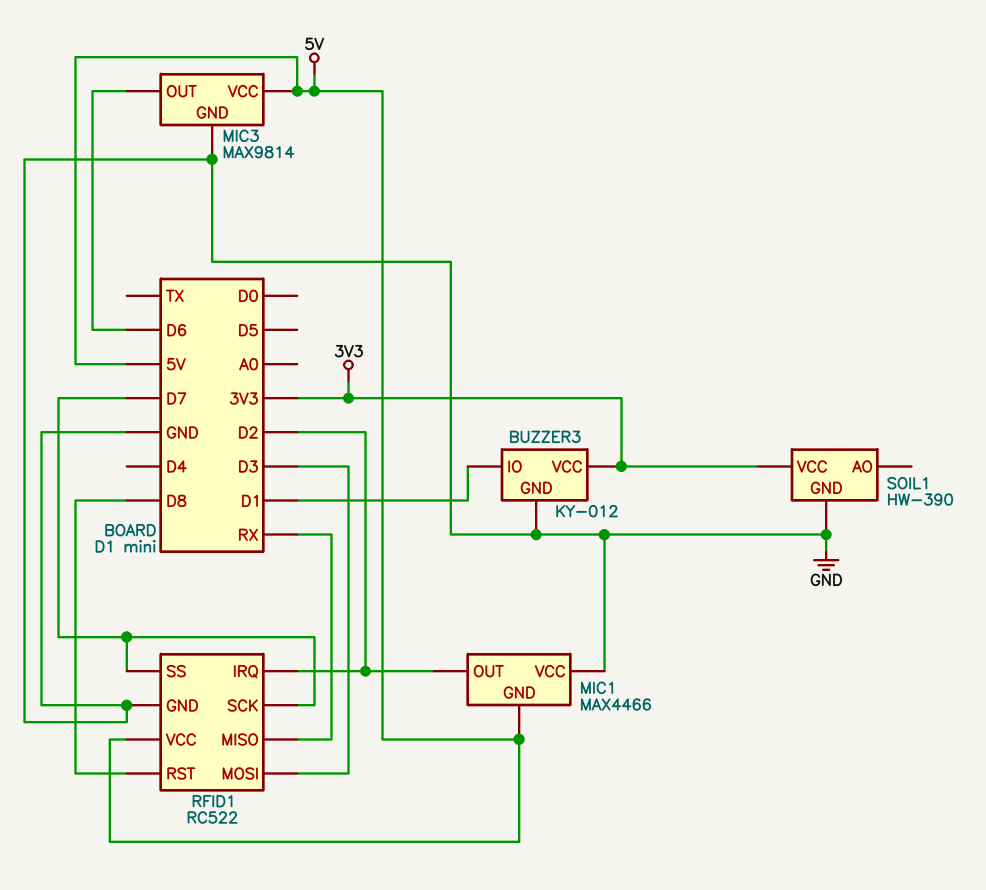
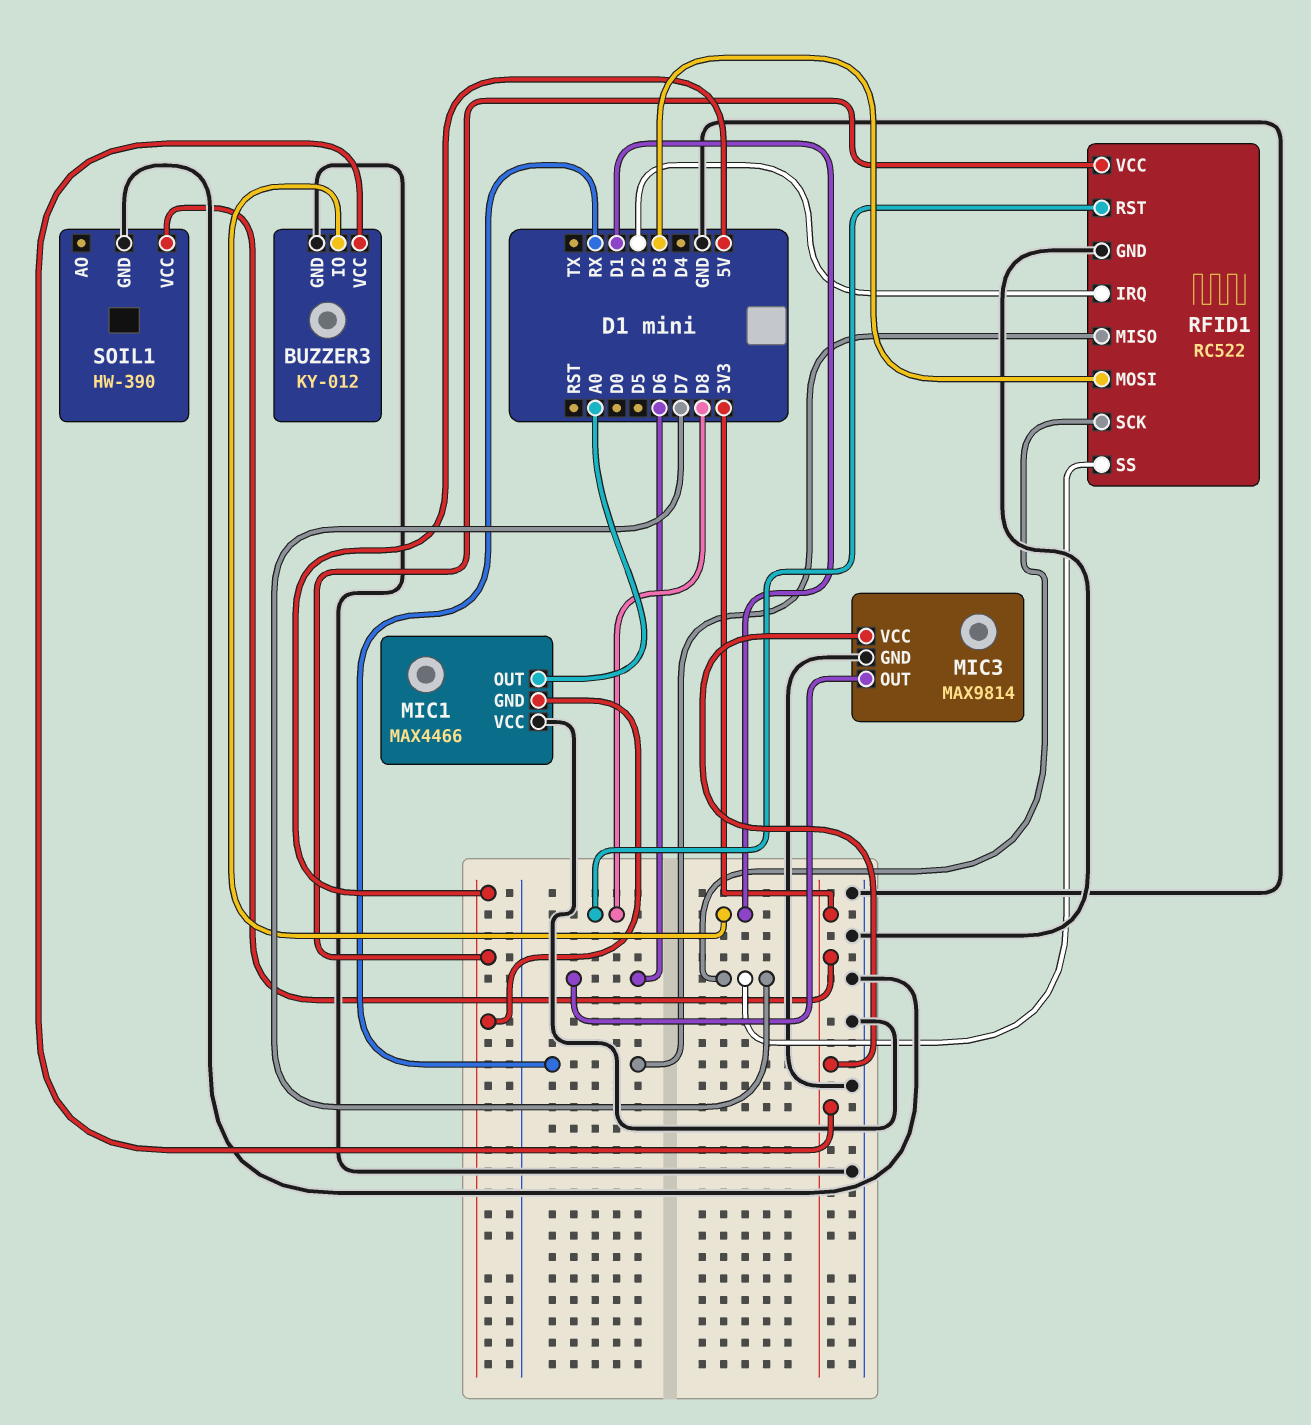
MIC1 pin OUT: D2 -> A0
MIC3 pin VCC: 5V -> 3V3

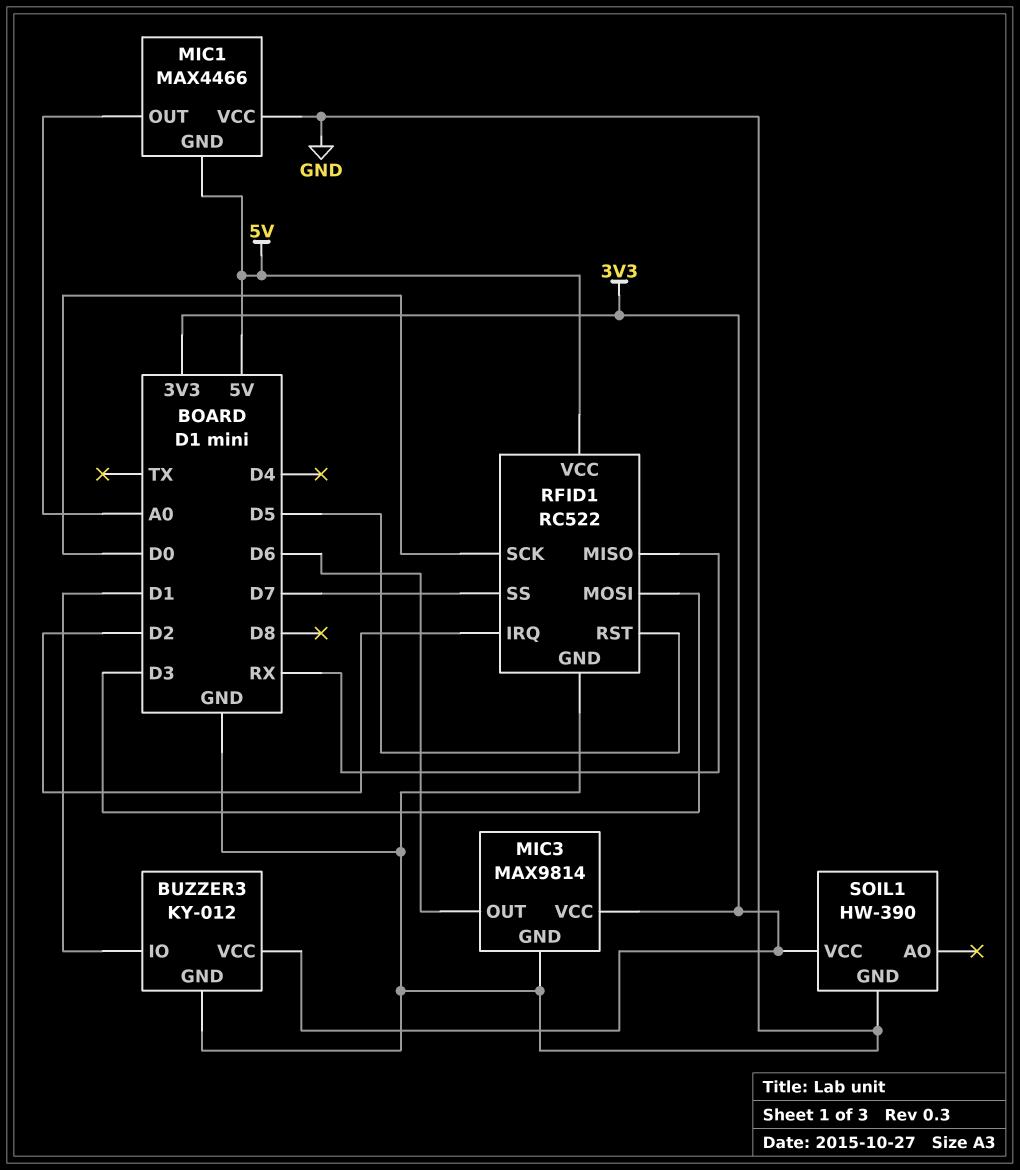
RFID1 pin RST: D8 -> D5
RFID1 pin SCK: D7 -> D0

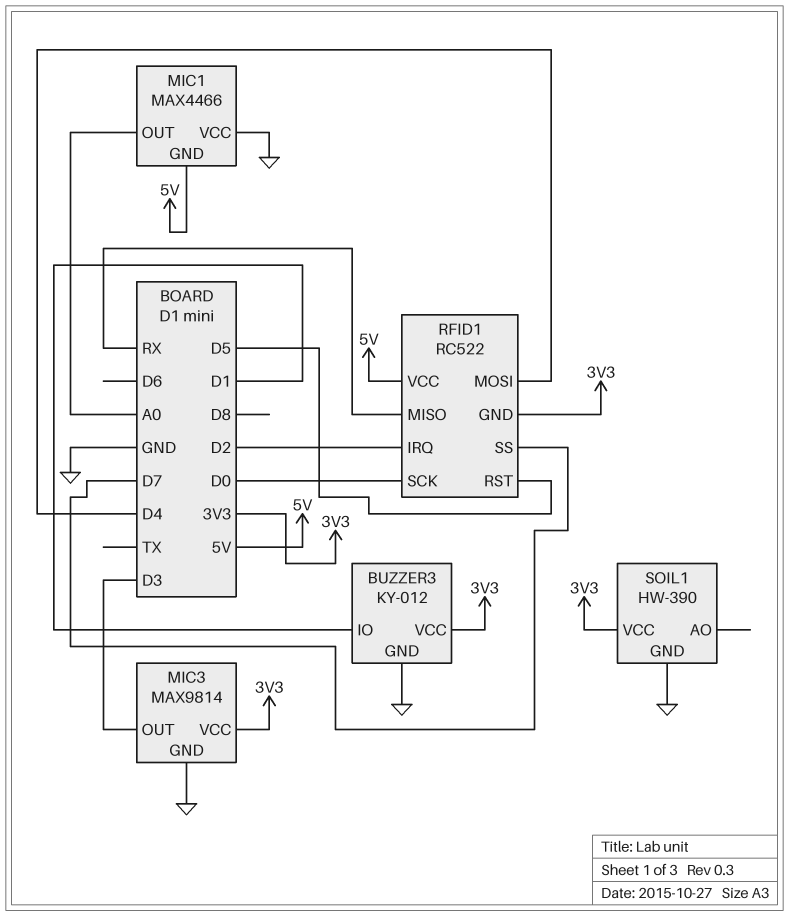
MIC3 pin OUT: D6 -> D3
RFID1 pin GND: GND -> 3V3
RFID1 pin MOSI: D3 -> D4

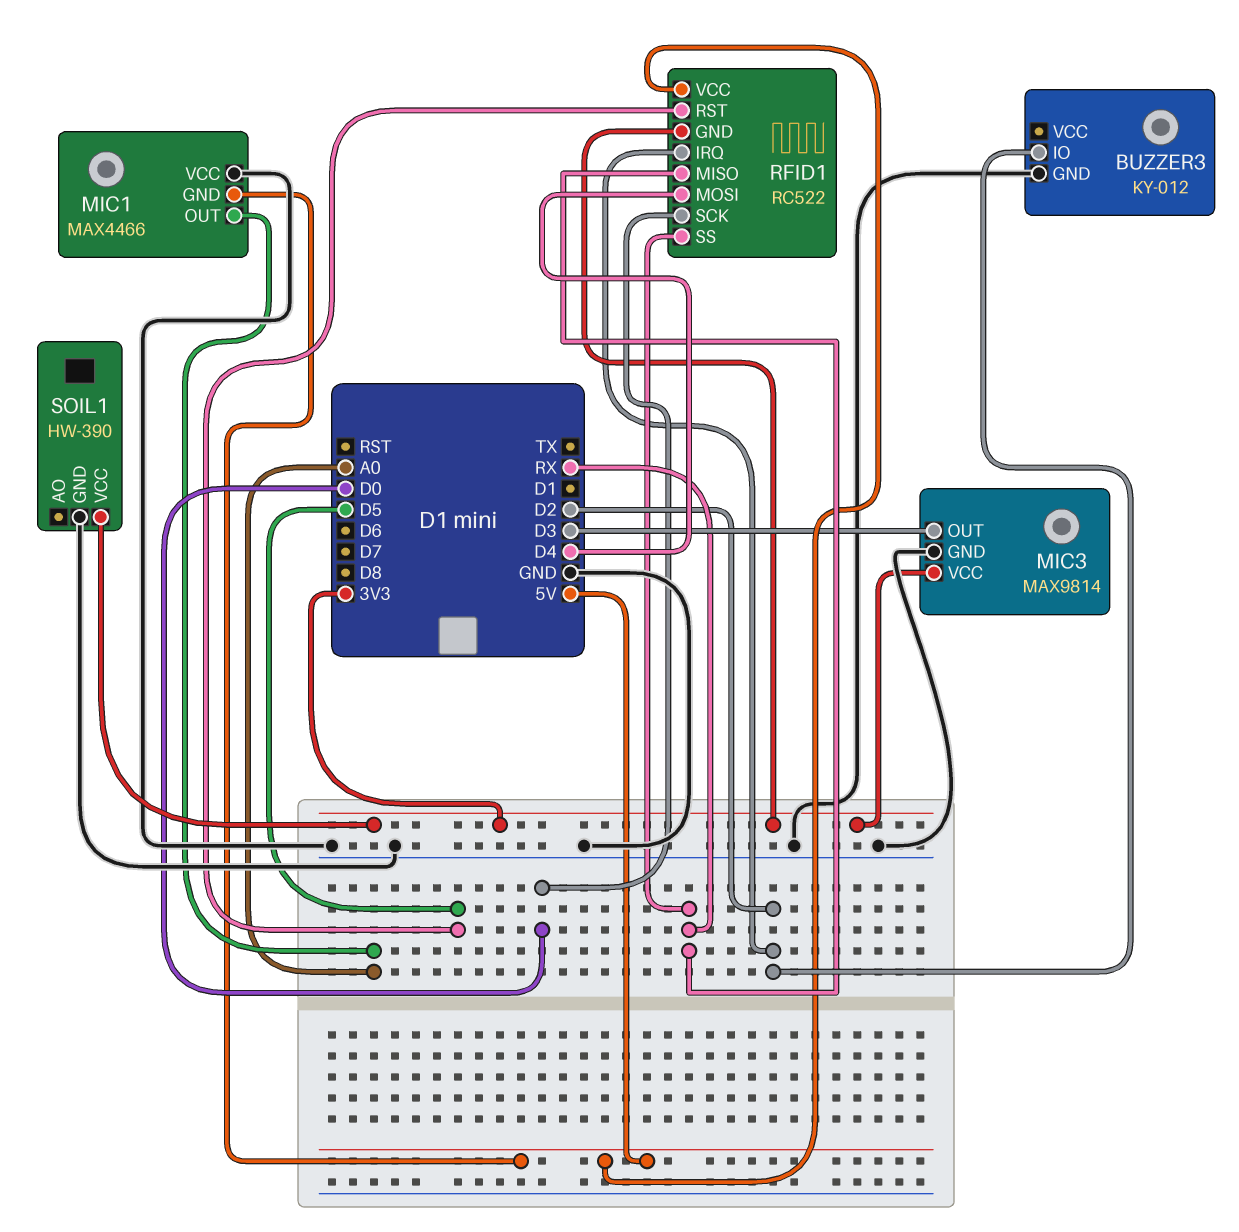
BUZZER3 pin IO: D1 -> D2
BUZZER3 pin VCC: 3V3 -> none
RFID1 pin SS: D7 -> RX

